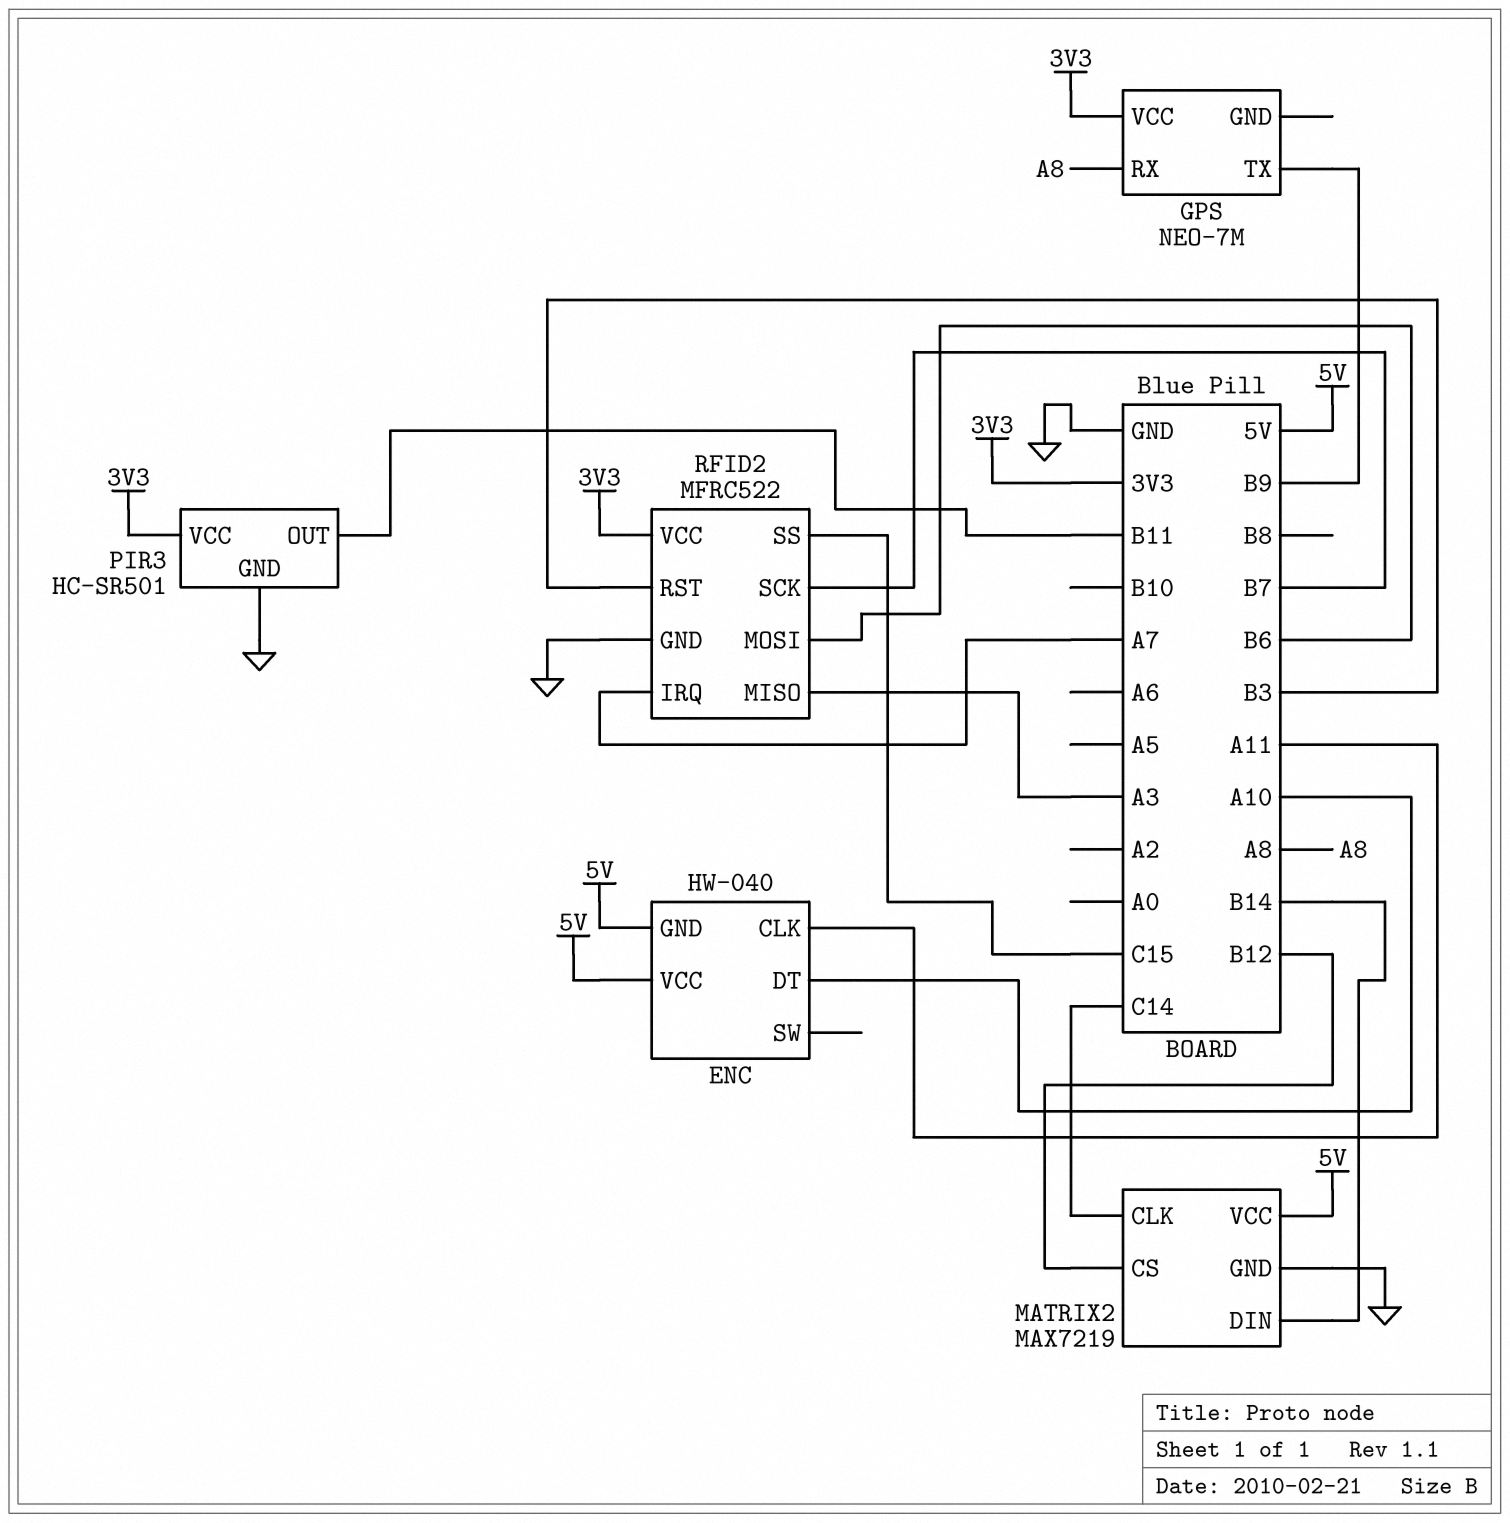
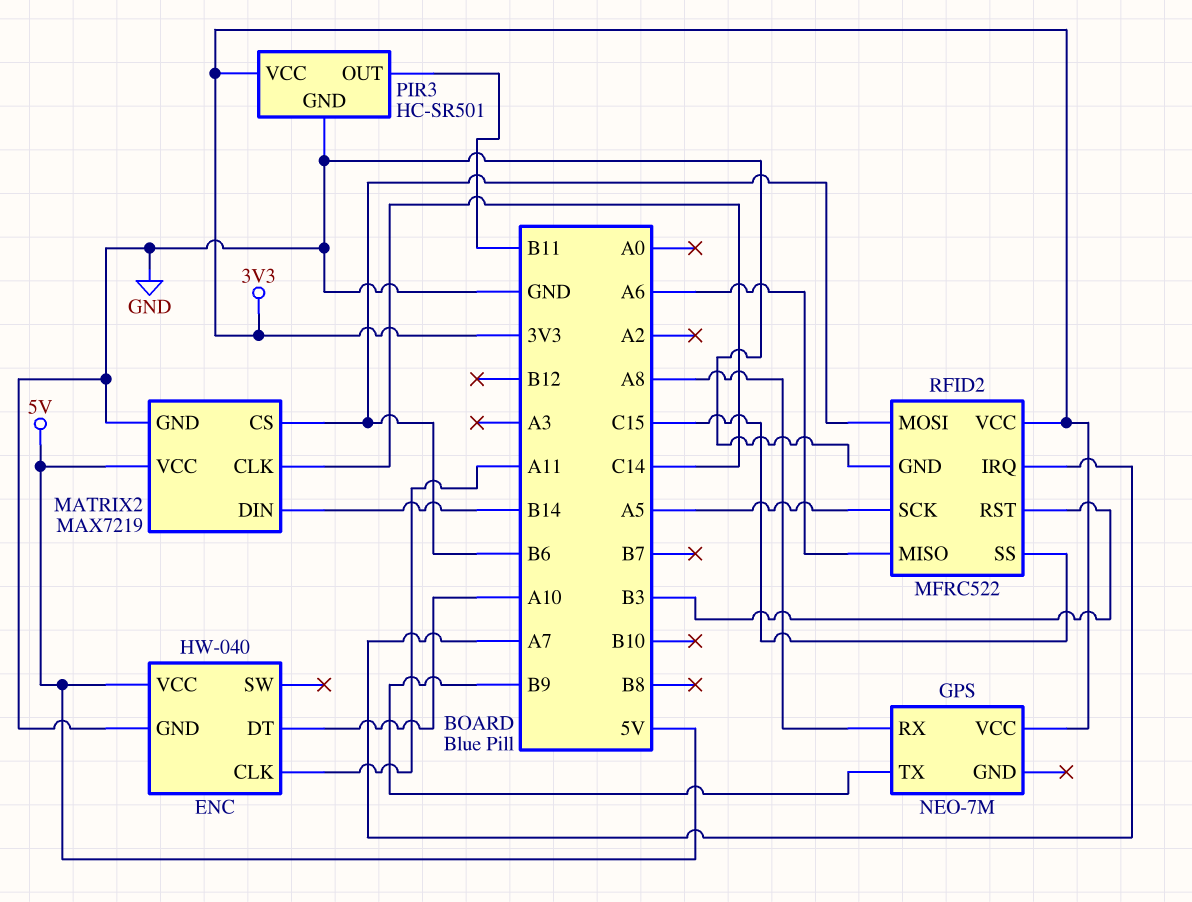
ENC pin GND: 5V -> GND
MATRIX2 pin CS: B12 -> B6
RFID2 pin MISO: A3 -> A6
RFID2 pin SCK: B7 -> A5

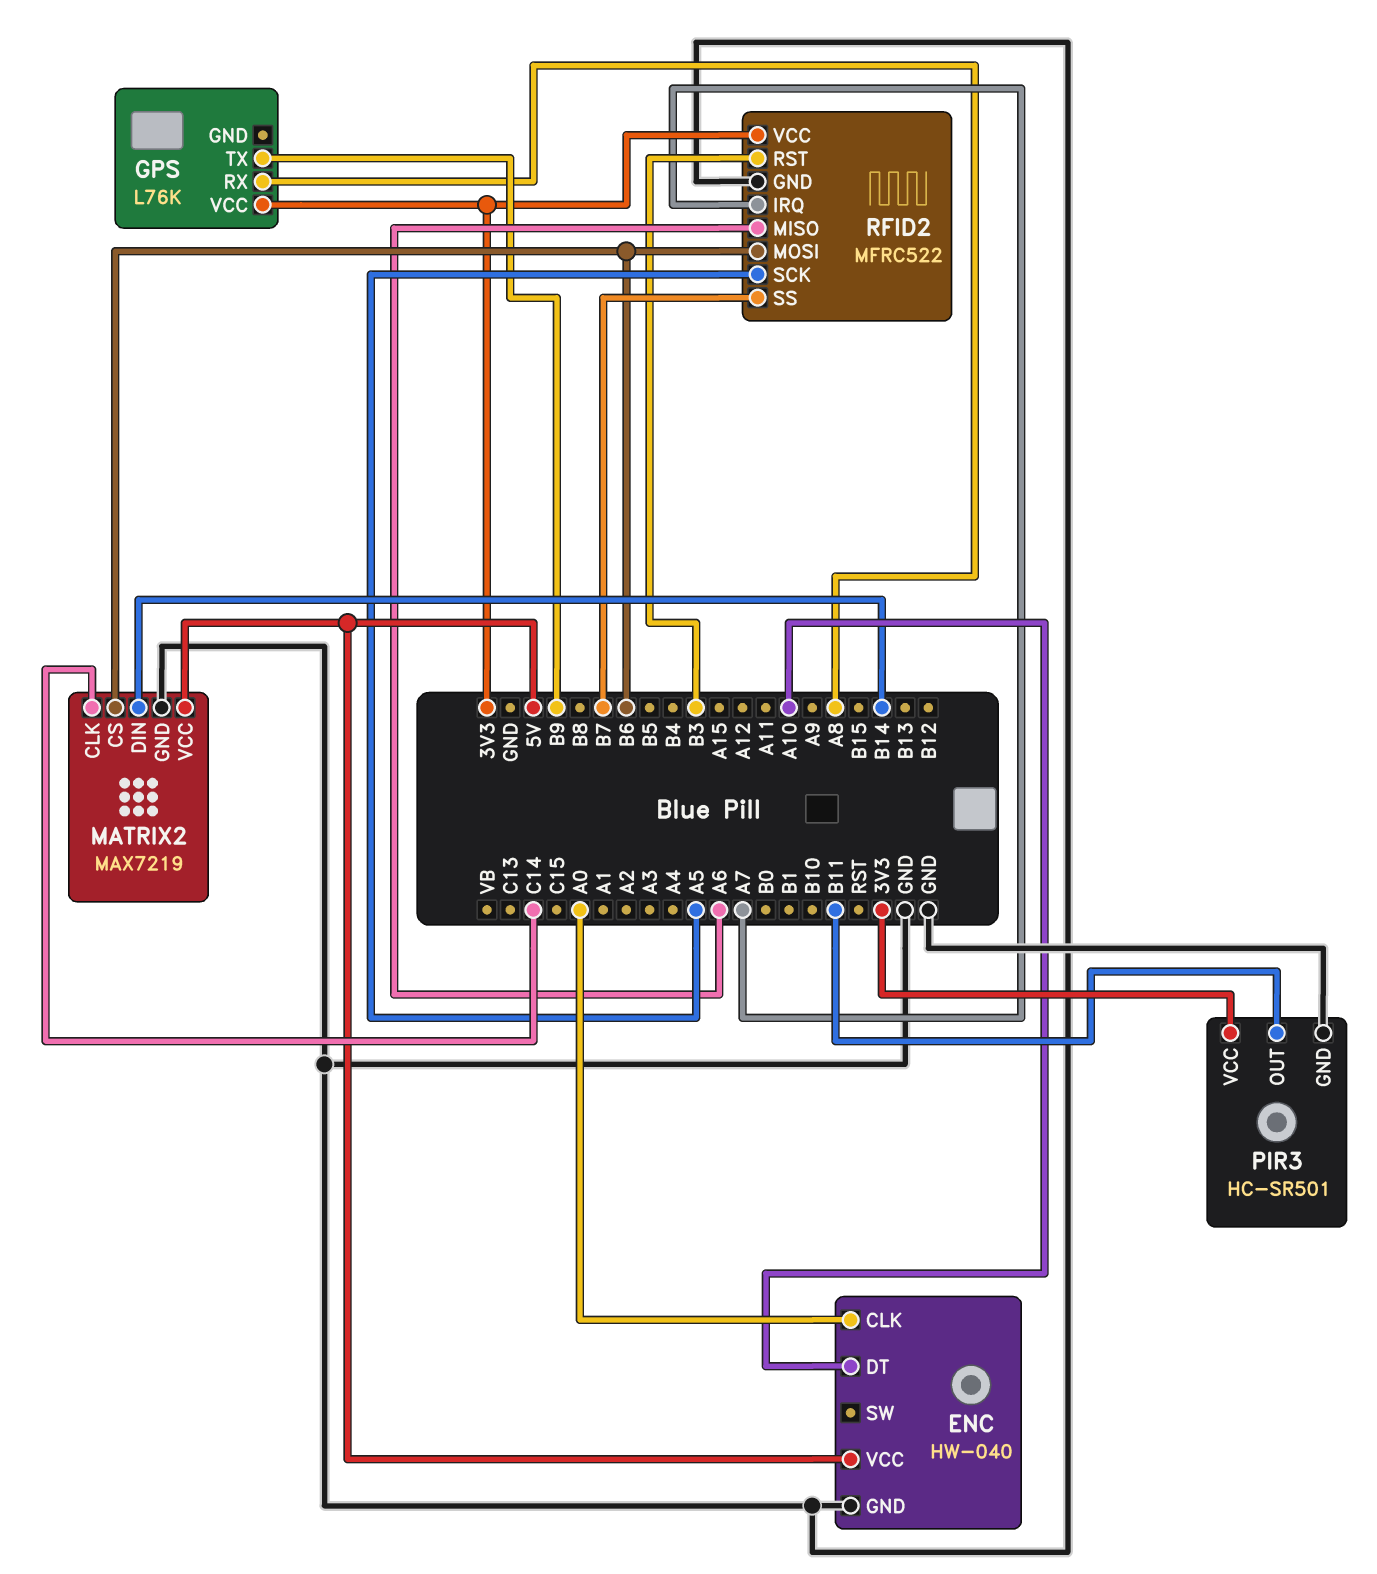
ENC pin CLK: A11 -> A0
GPS: NEO-7M -> L76K
RFID2 pin SS: C15 -> B7

